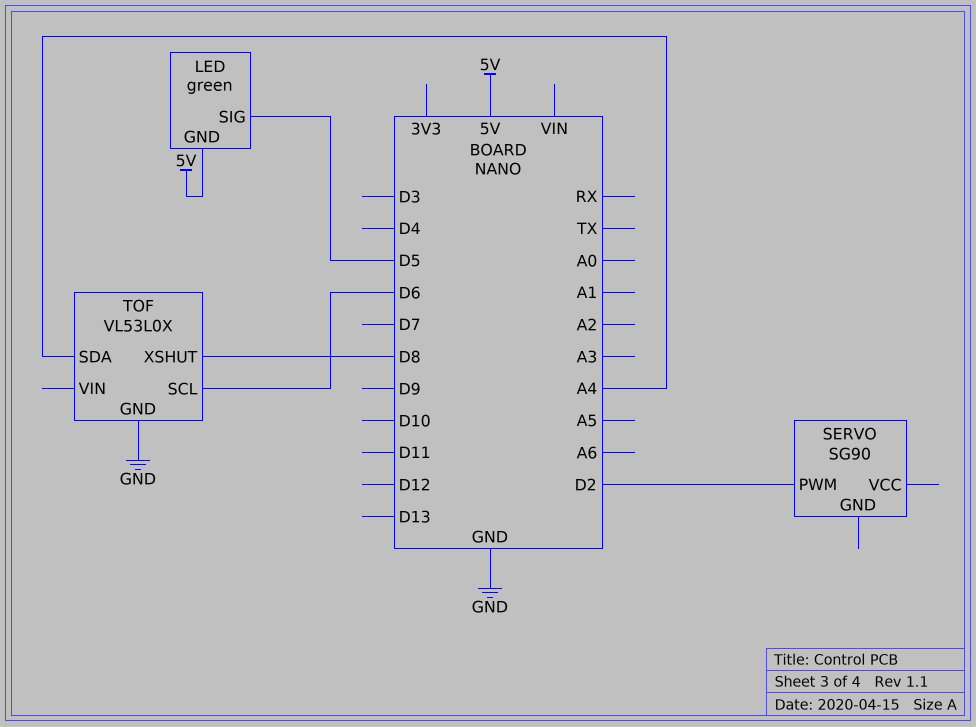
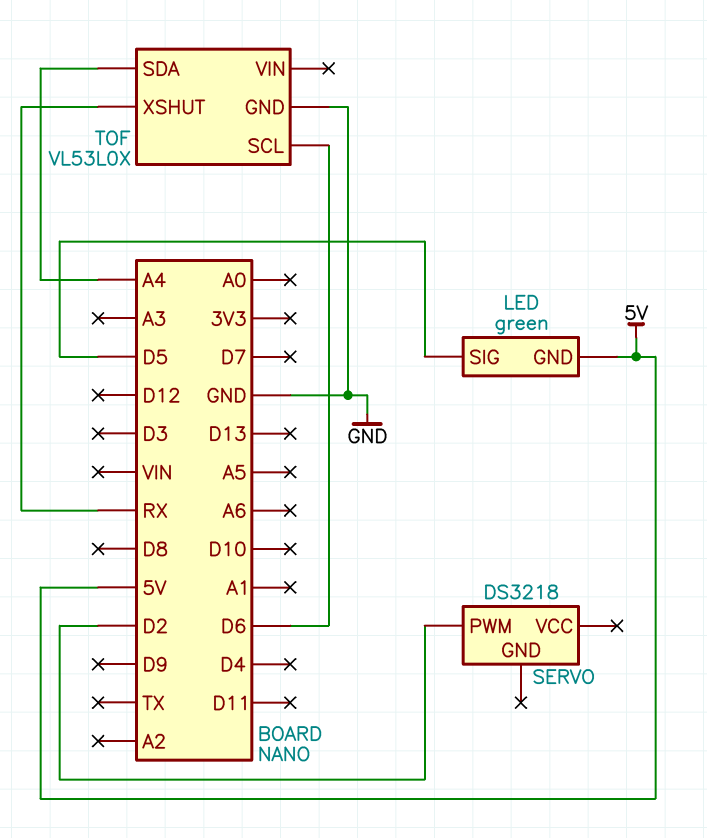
SERVO: SG90 -> DS3218
TOF pin XSHUT: D8 -> RX

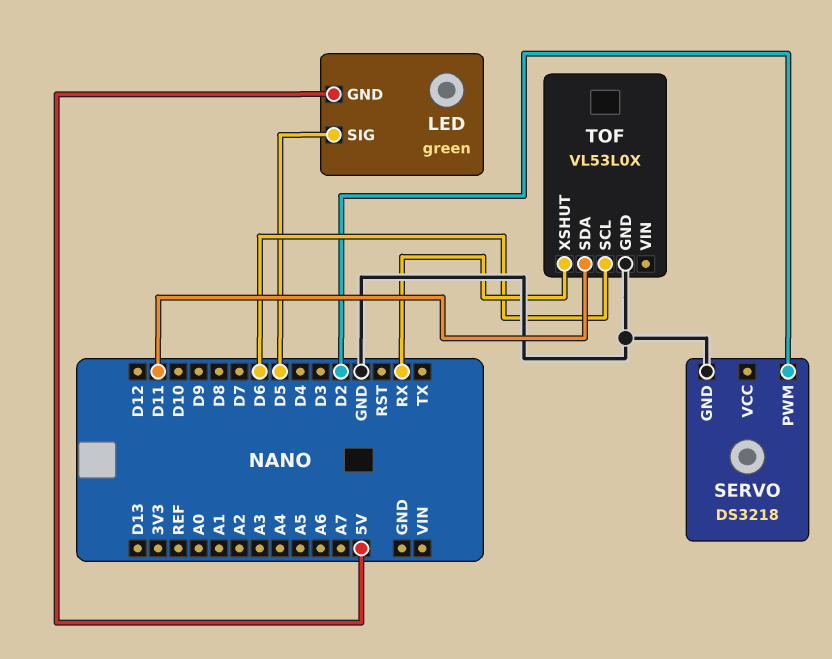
SERVO pin GND: none -> GND
TOF pin SDA: A4 -> D11

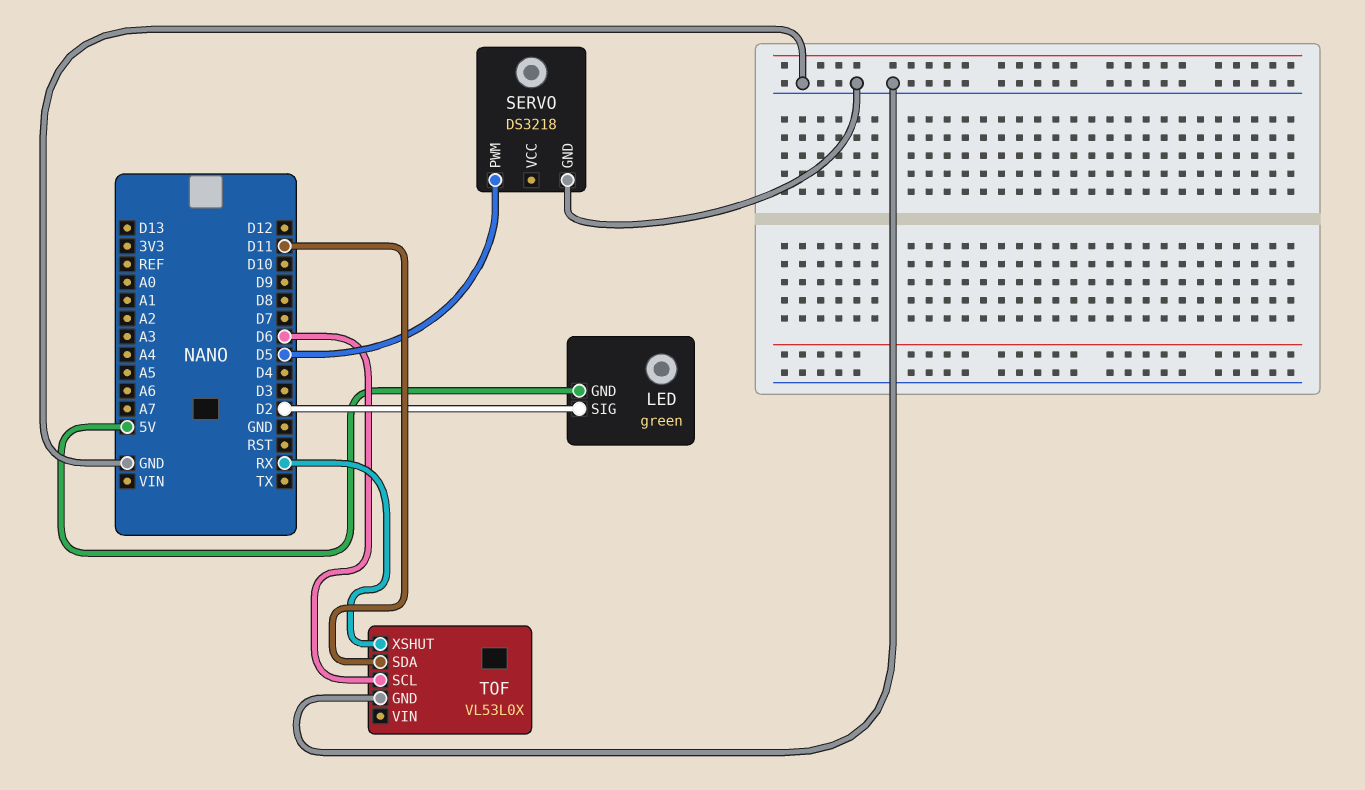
LED pin SIG: D5 -> D2
SERVO pin PWM: D2 -> D5

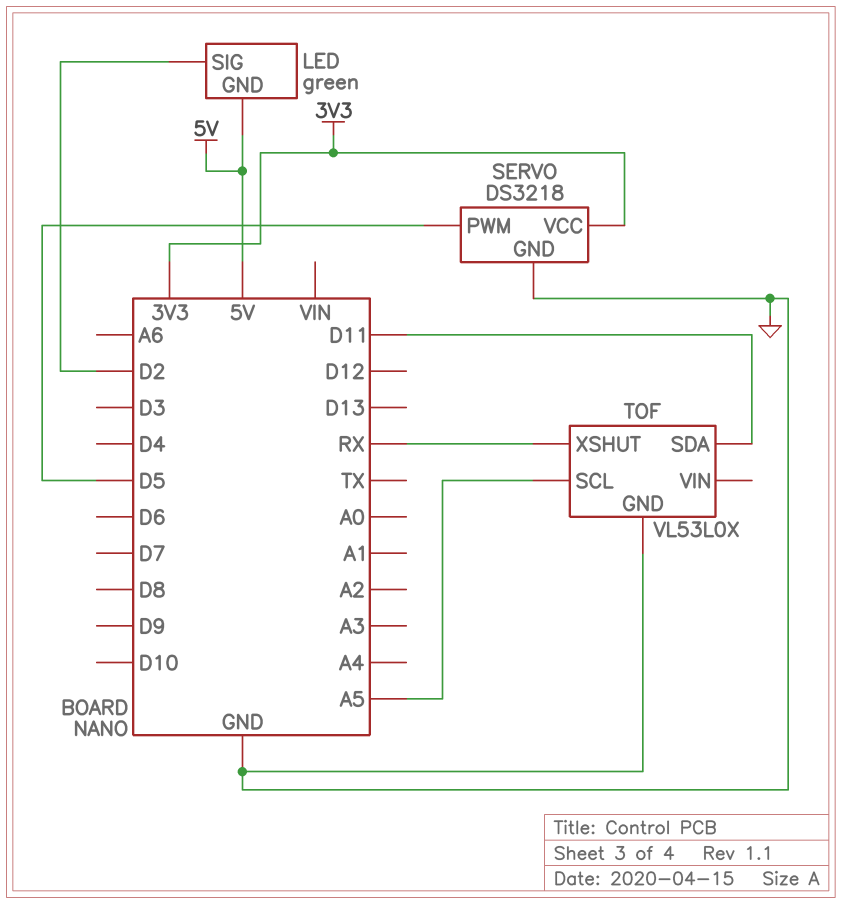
SERVO pin VCC: none -> 3V3
TOF pin SCL: D6 -> A5

